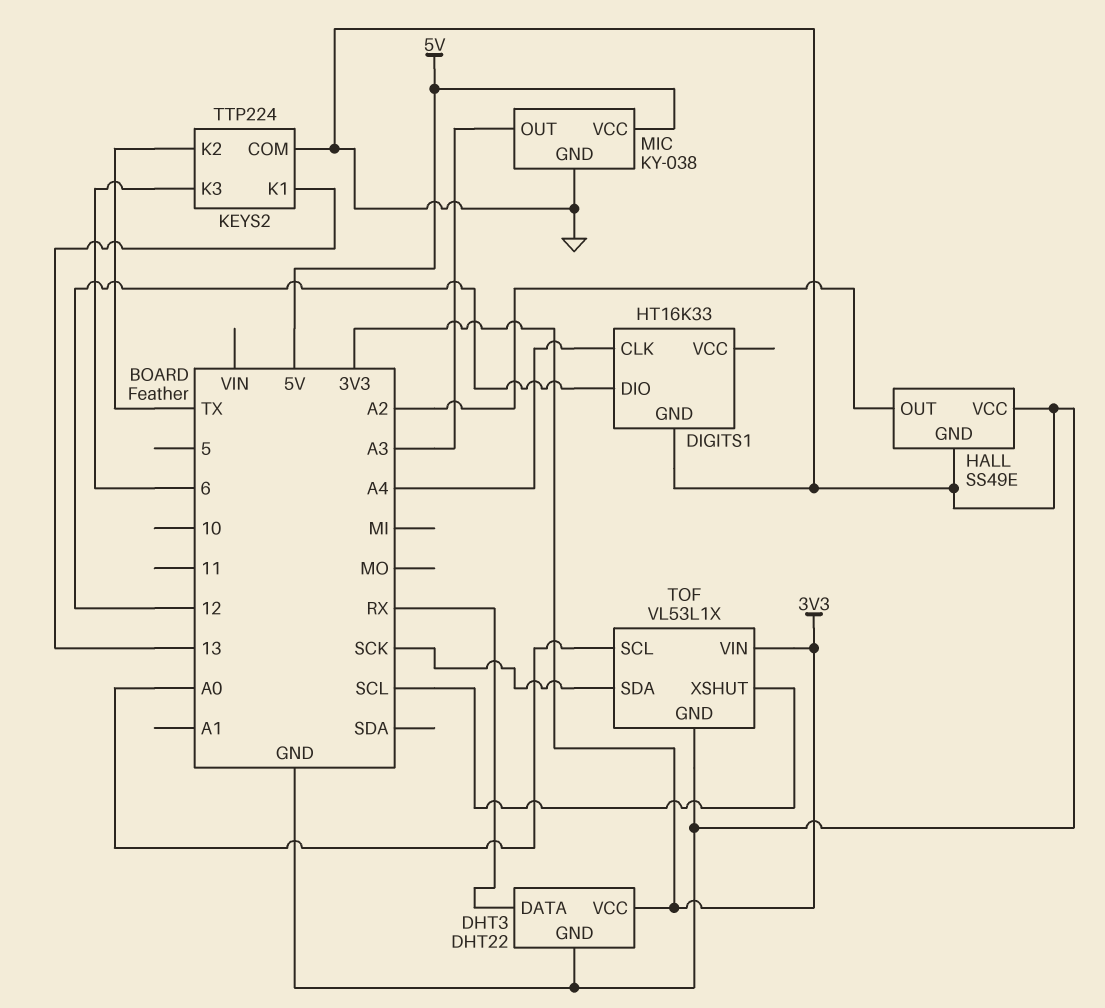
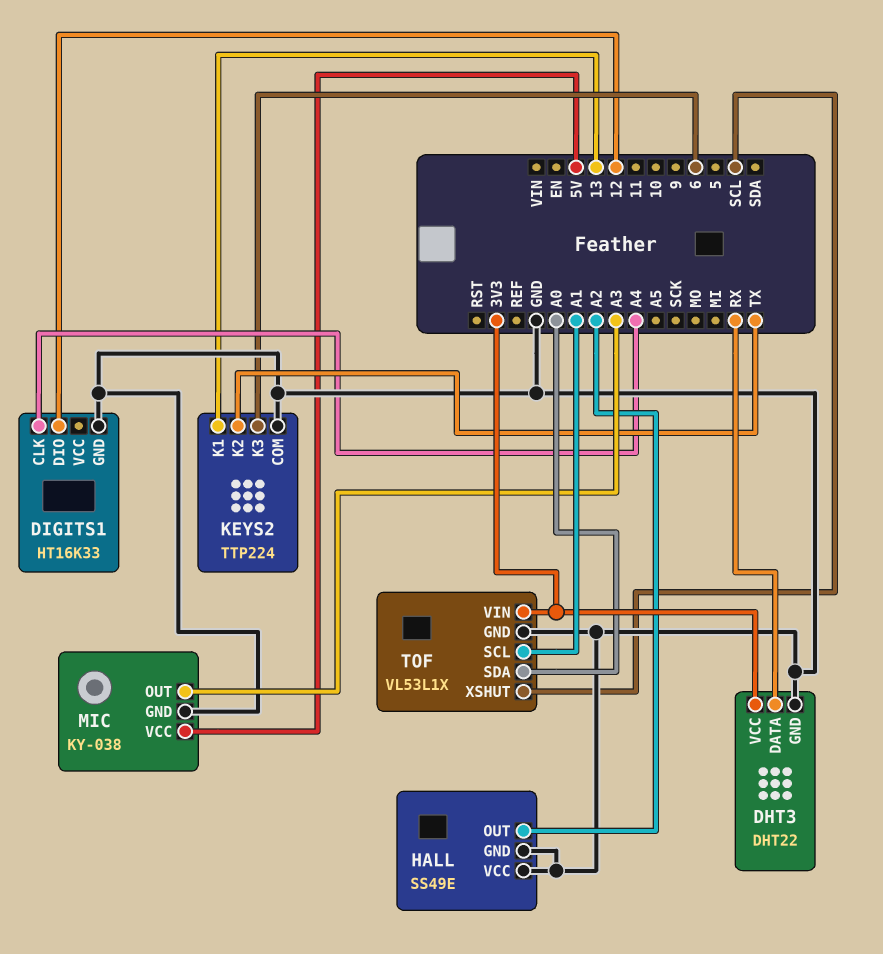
TOF pin SCL: A0 -> A1
TOF pin SDA: SCK -> A0

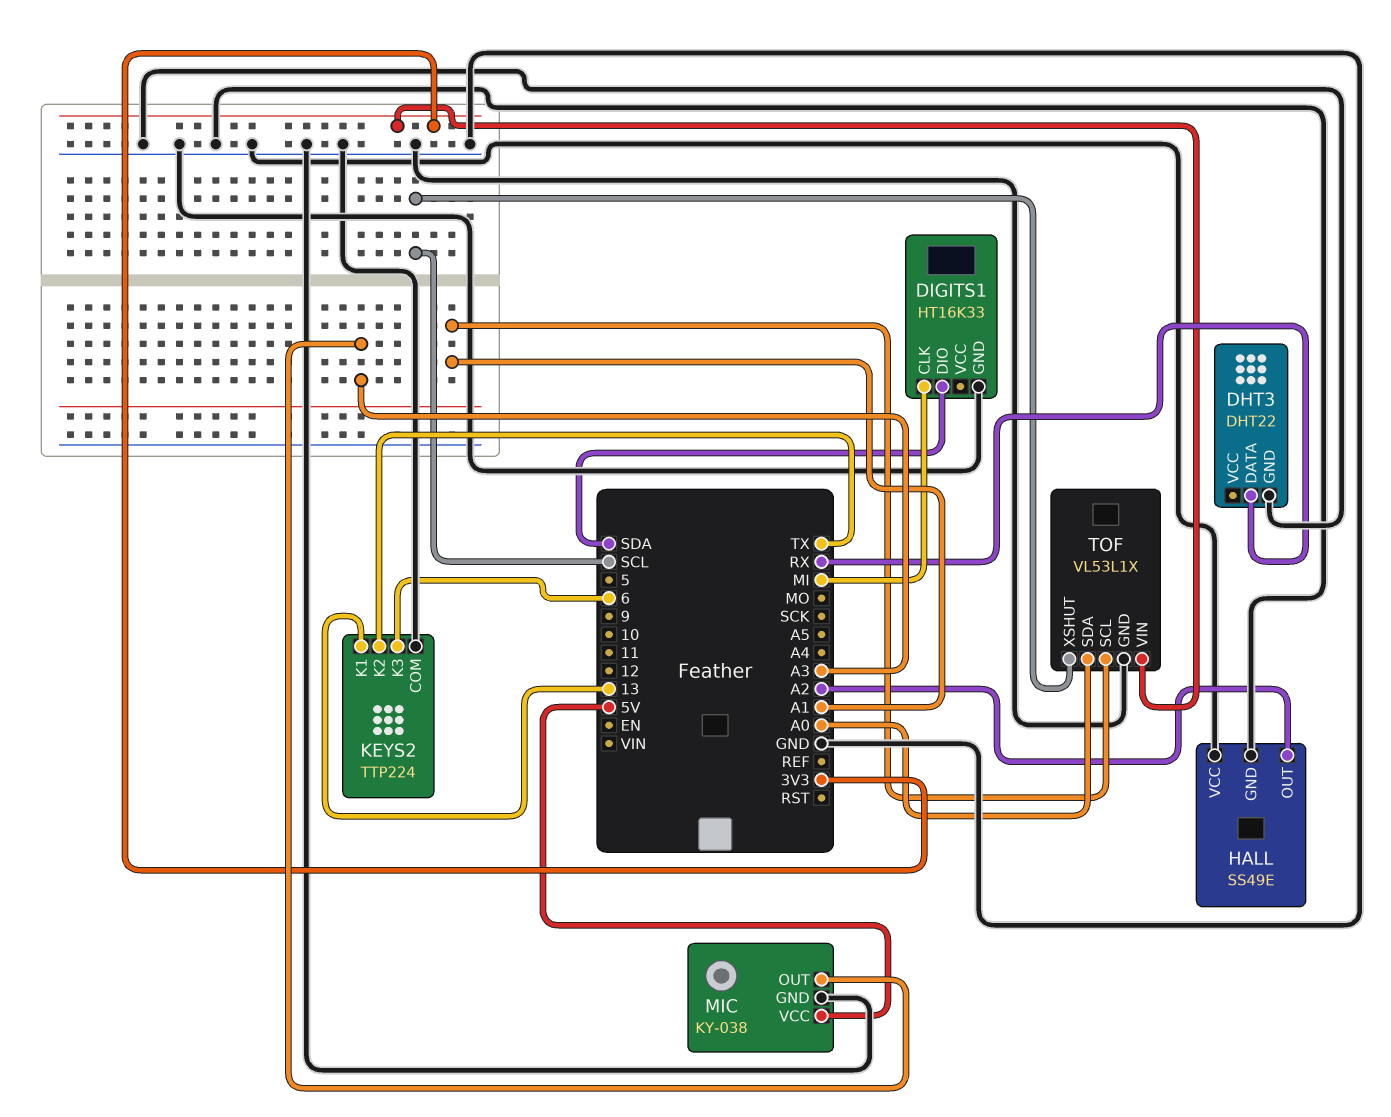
DHT3 pin VCC: 3V3 -> none
DIGITS1 pin CLK: A4 -> MI
DIGITS1 pin DIO: 12 -> SDA

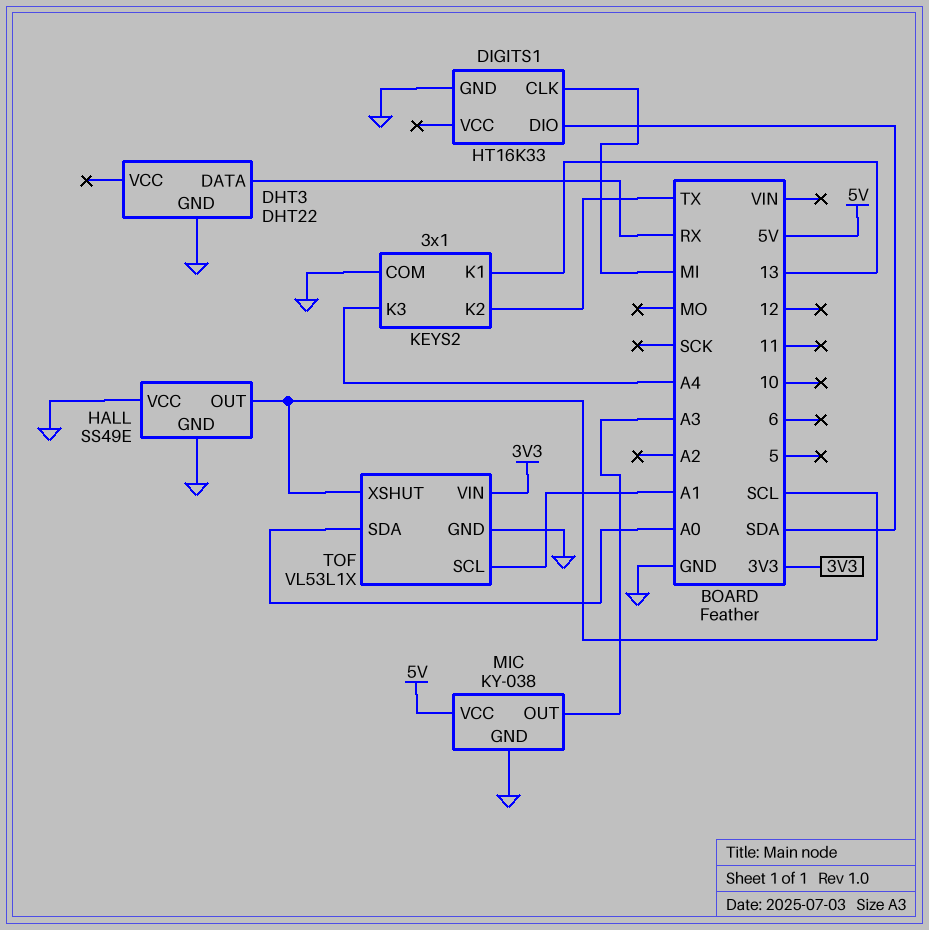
HALL pin OUT: A2 -> SCL
KEYS2: TTP224 -> 3x1
KEYS2 pin K3: 6 -> A4

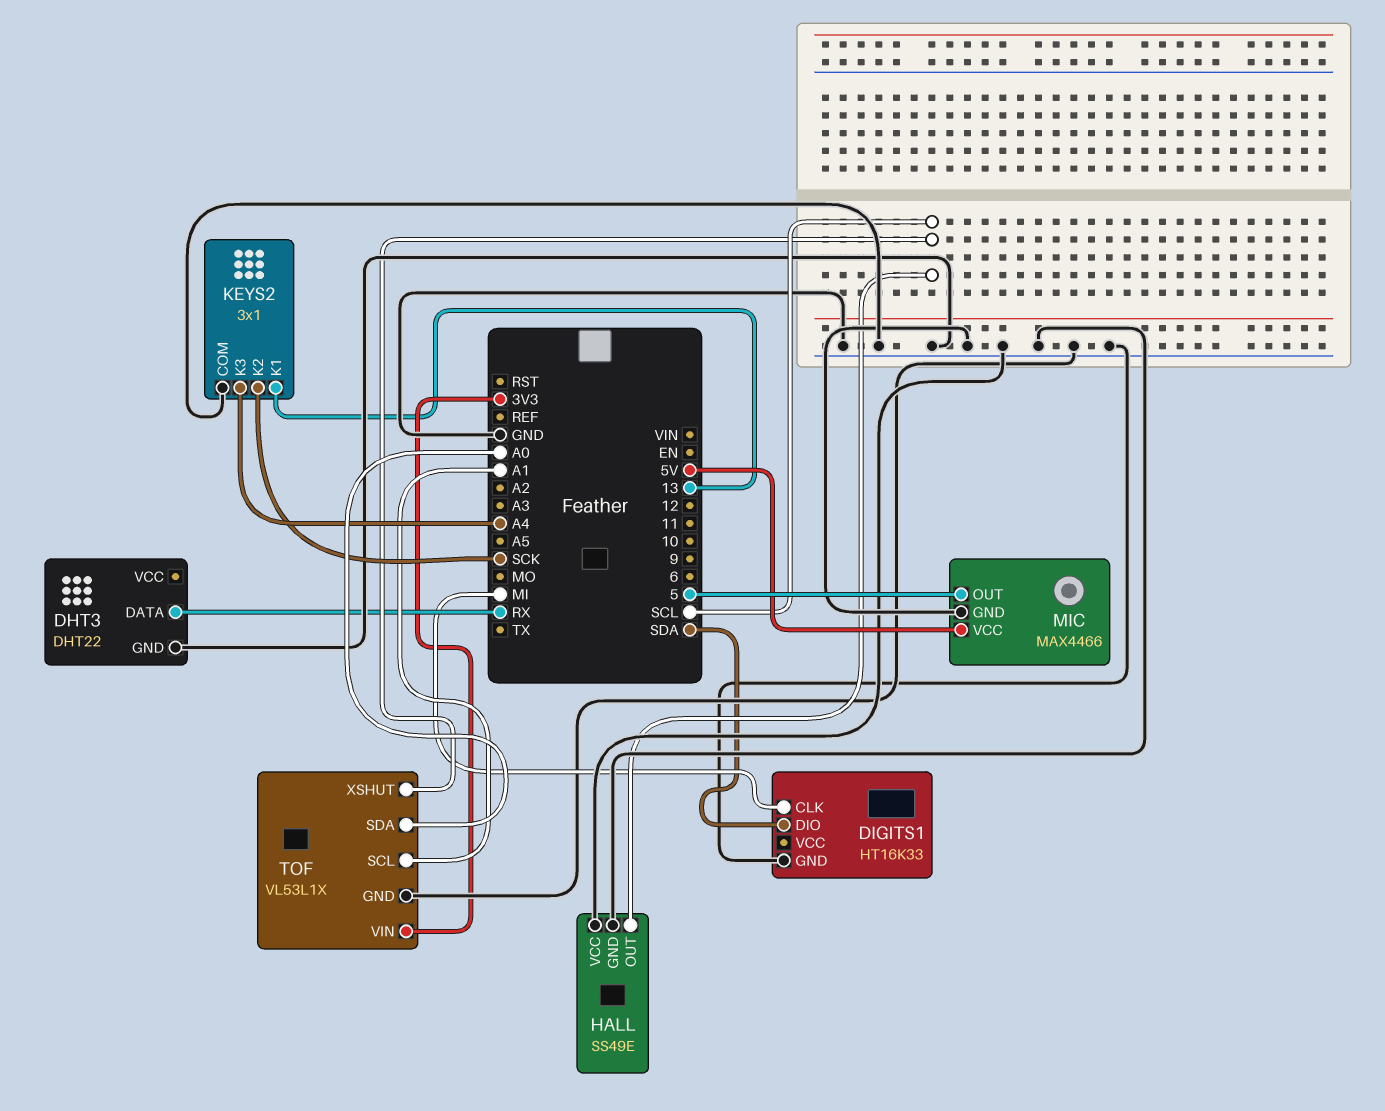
KEYS2 pin K2: TX -> SCK
MIC: KY-038 -> MAX4466
MIC pin OUT: A3 -> 5

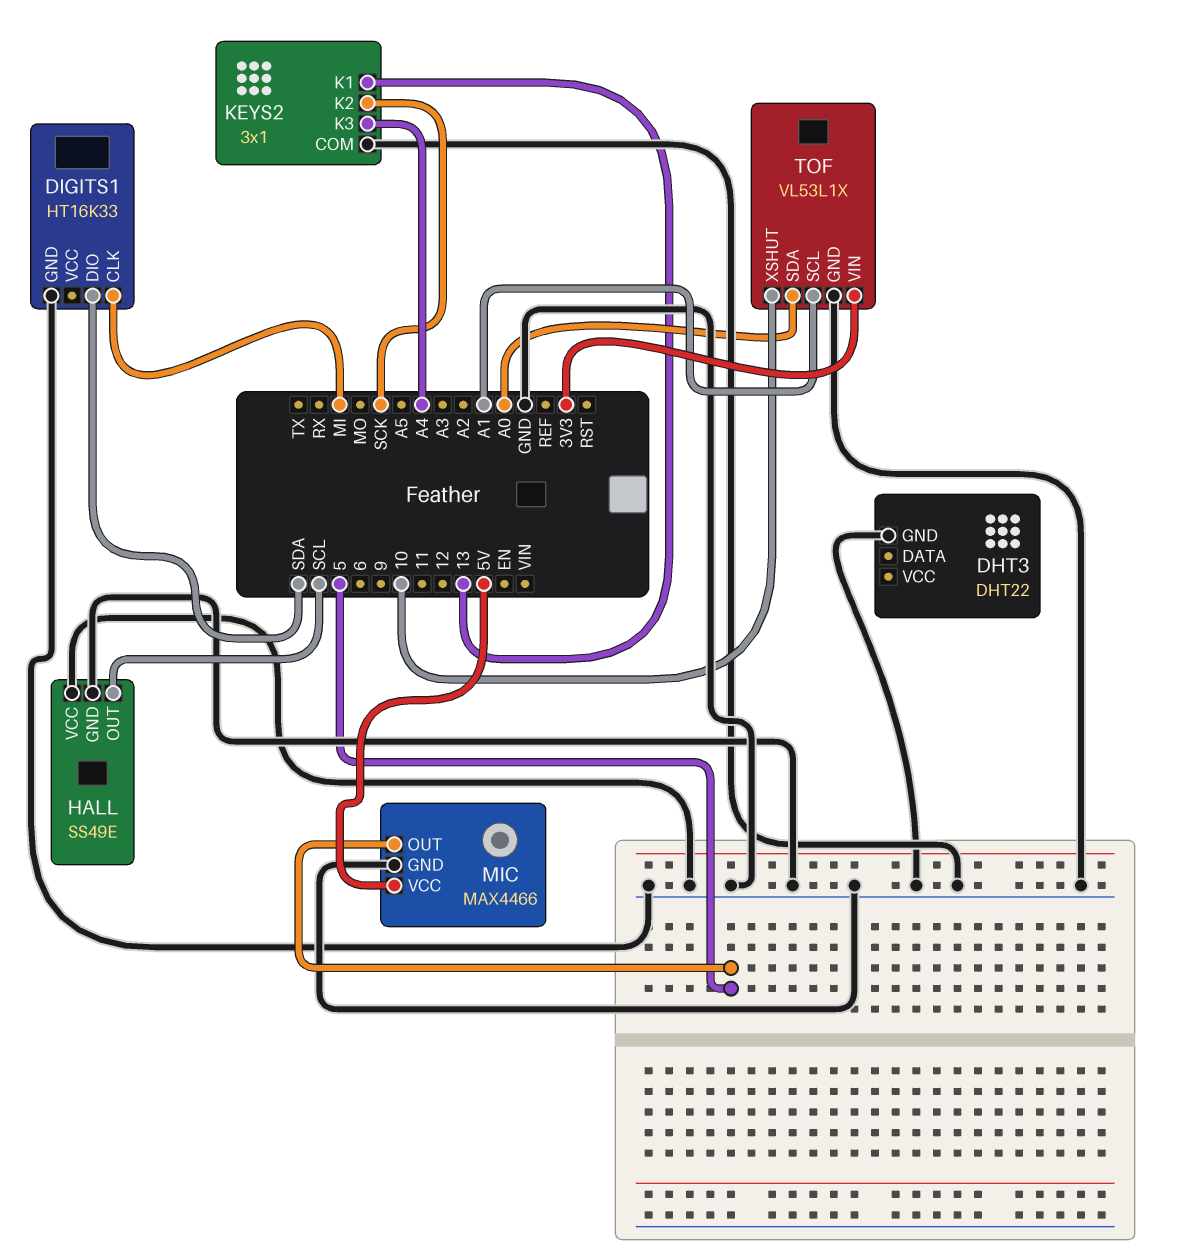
DHT3 pin DATA: RX -> none
TOF pin XSHUT: SCL -> 10

